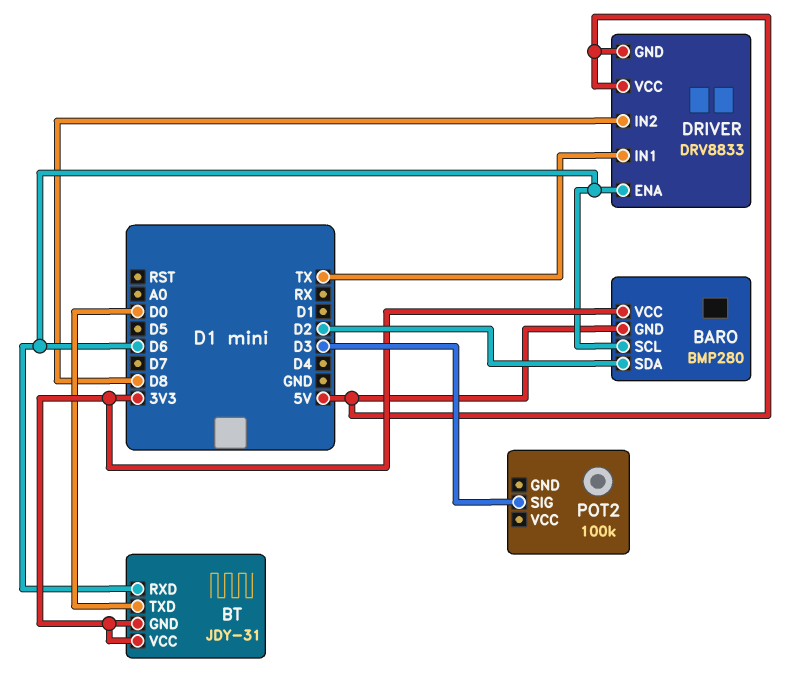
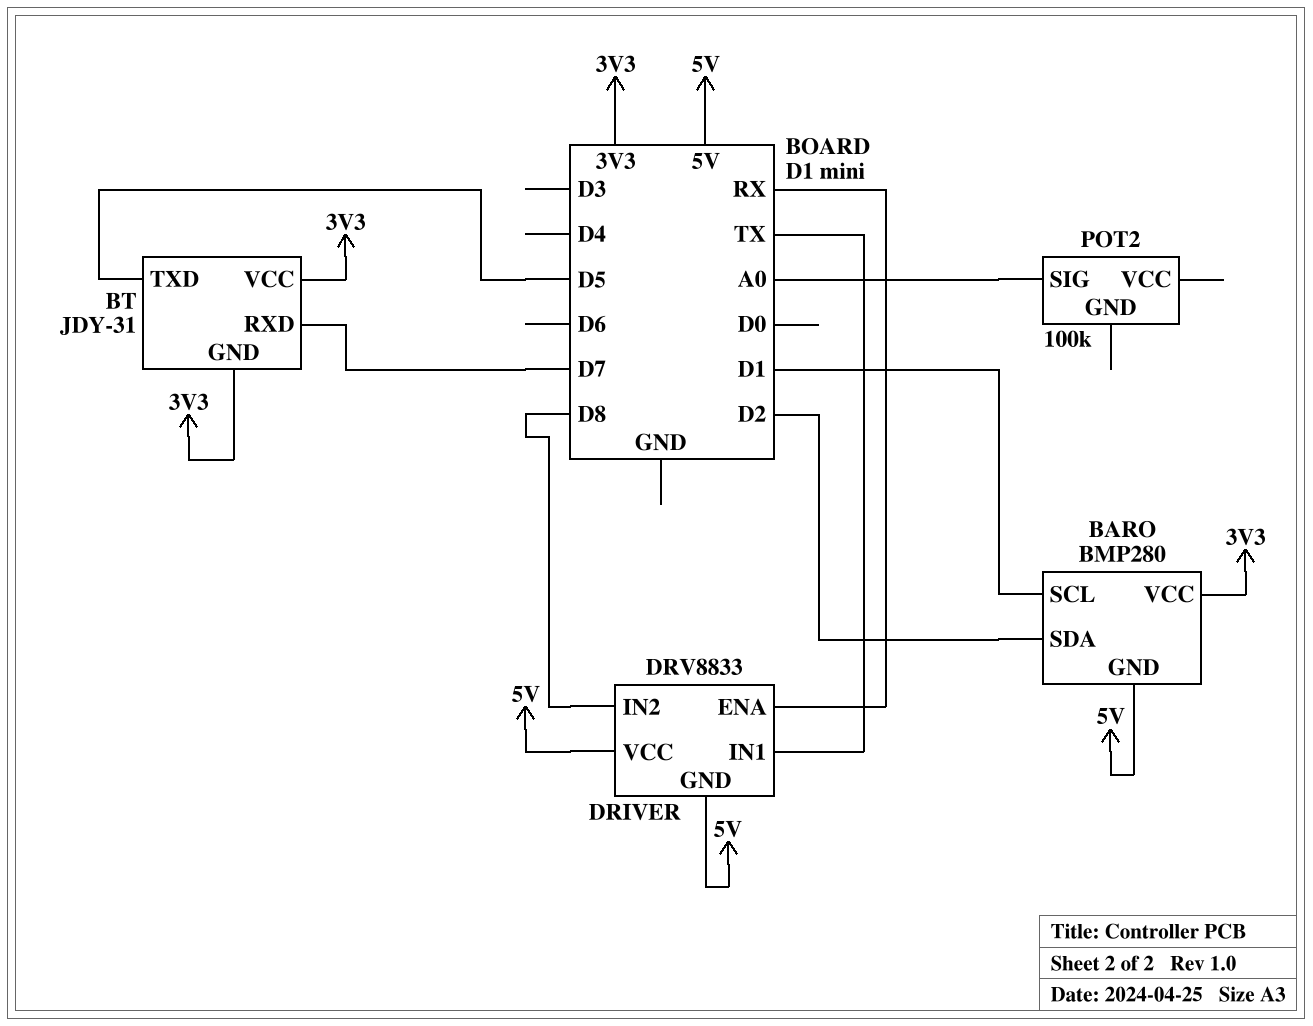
BARO pin SCL: D6 -> D1
BT pin RXD: D6 -> D7
BT pin TXD: D0 -> D5
DRIVER pin ENA: D6 -> RX
POT2 pin SIG: D3 -> A0

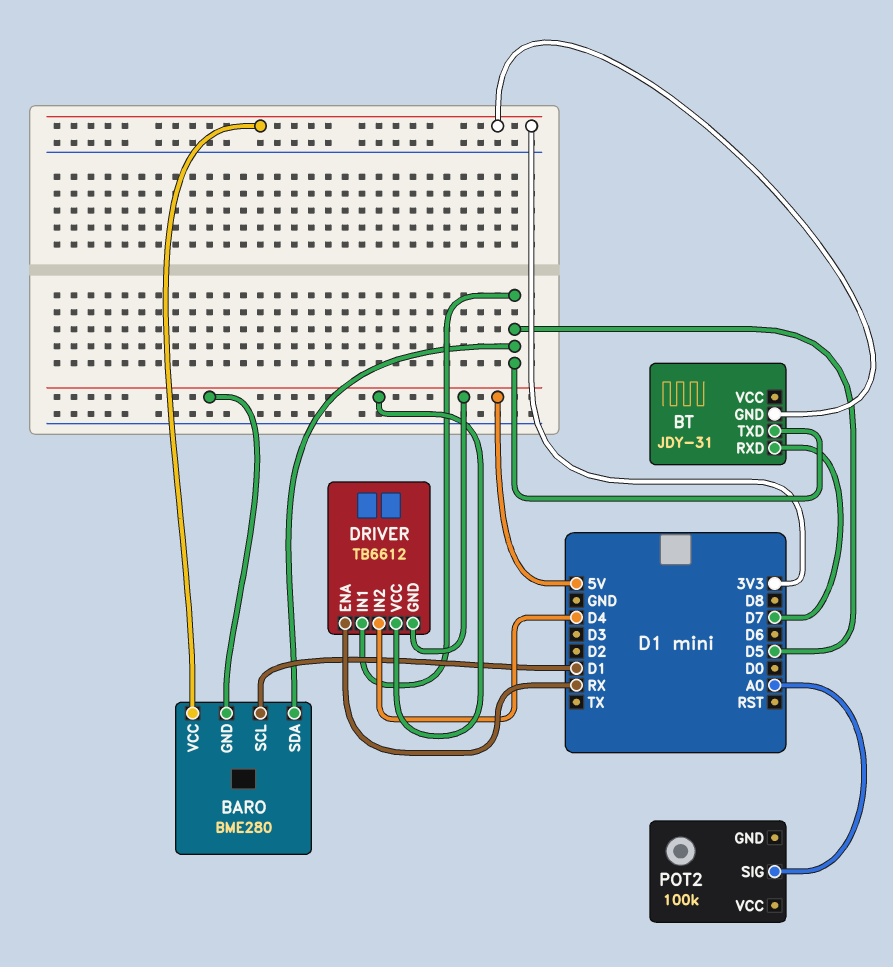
BARO: BMP280 -> BME280
BARO pin SDA: D2 -> D5
BT pin VCC: 3V3 -> none
DRIVER: DRV8833 -> TB6612
DRIVER pin IN1: TX -> D5
DRIVER pin IN2: D8 -> D4

